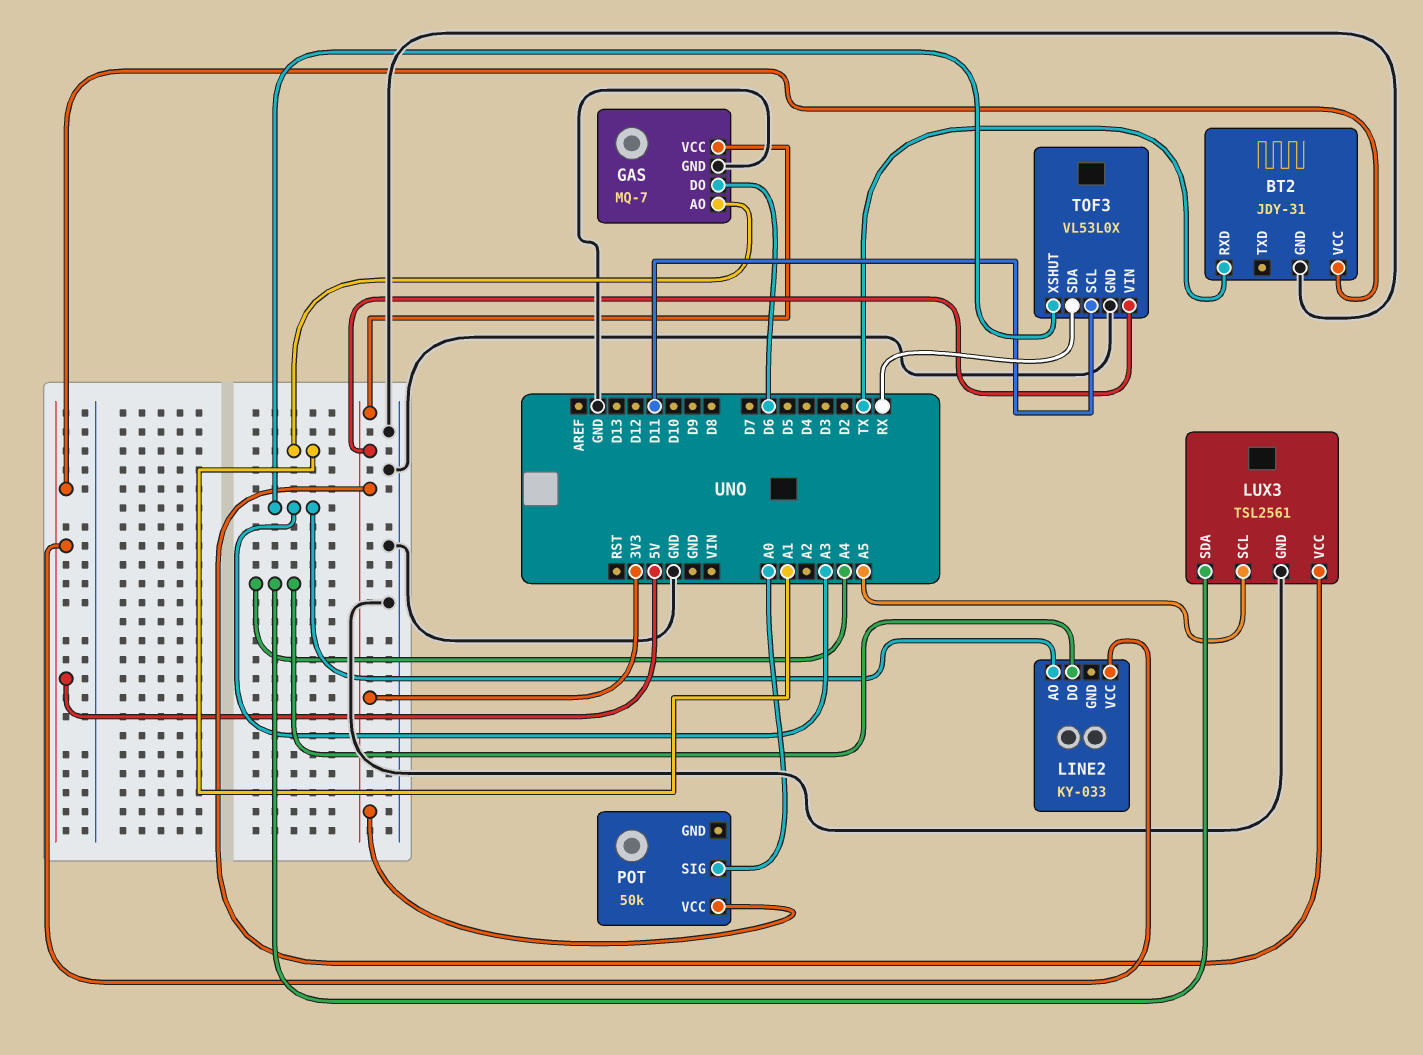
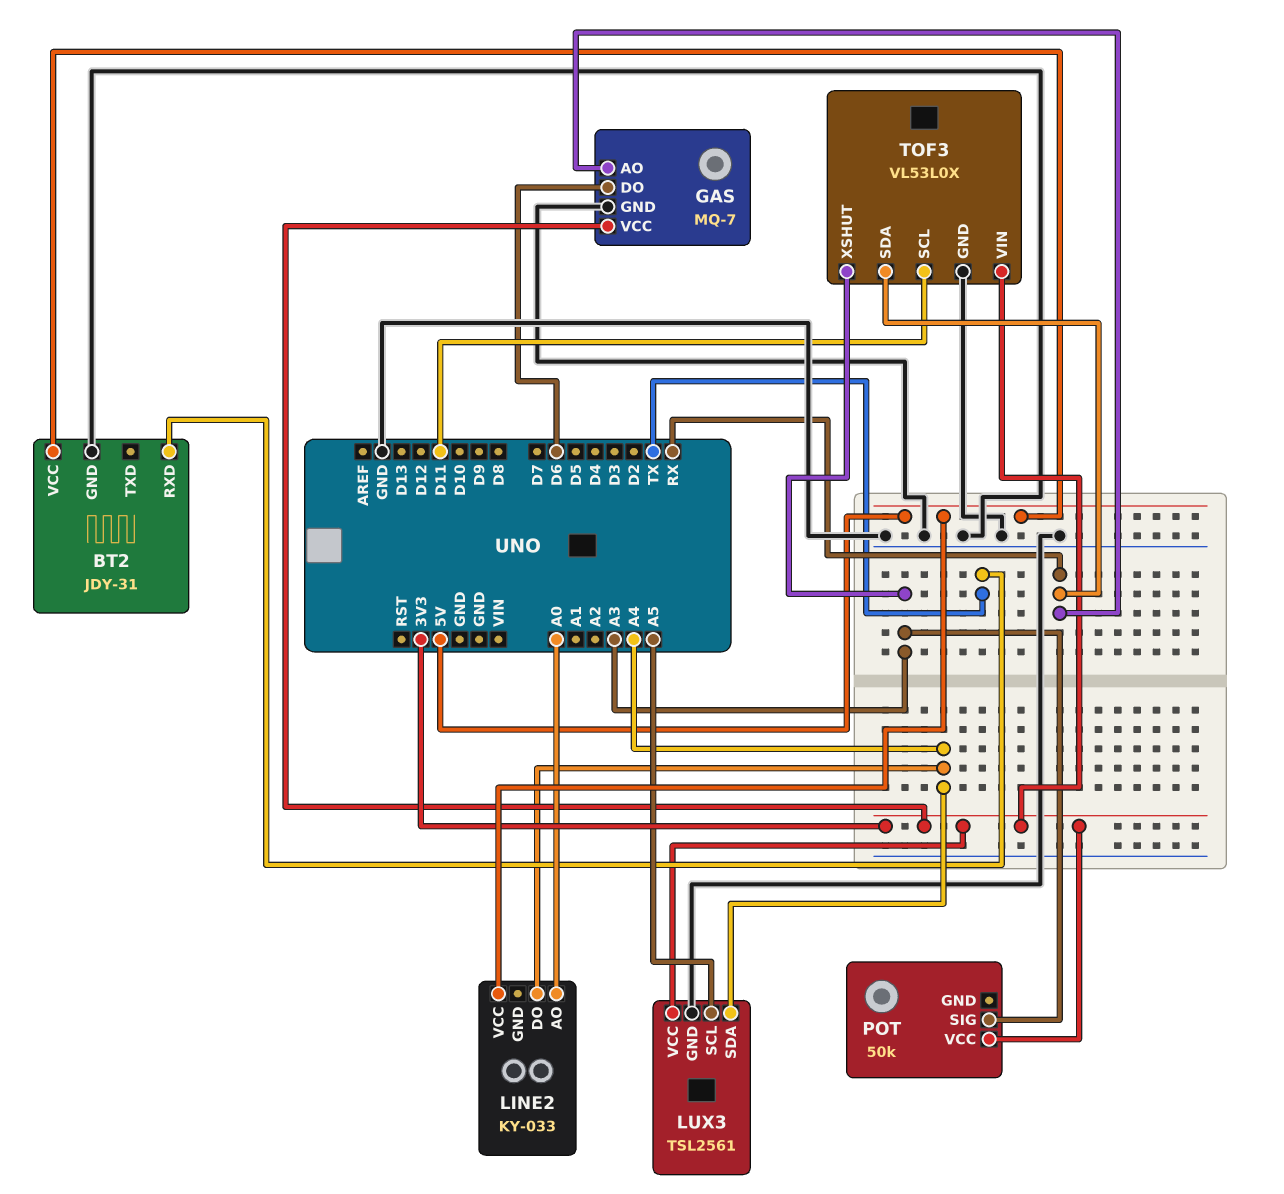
GAS pin AO: A1 -> RX
LINE2 pin AO: A3 -> A0
POT pin SIG: A0 -> A3

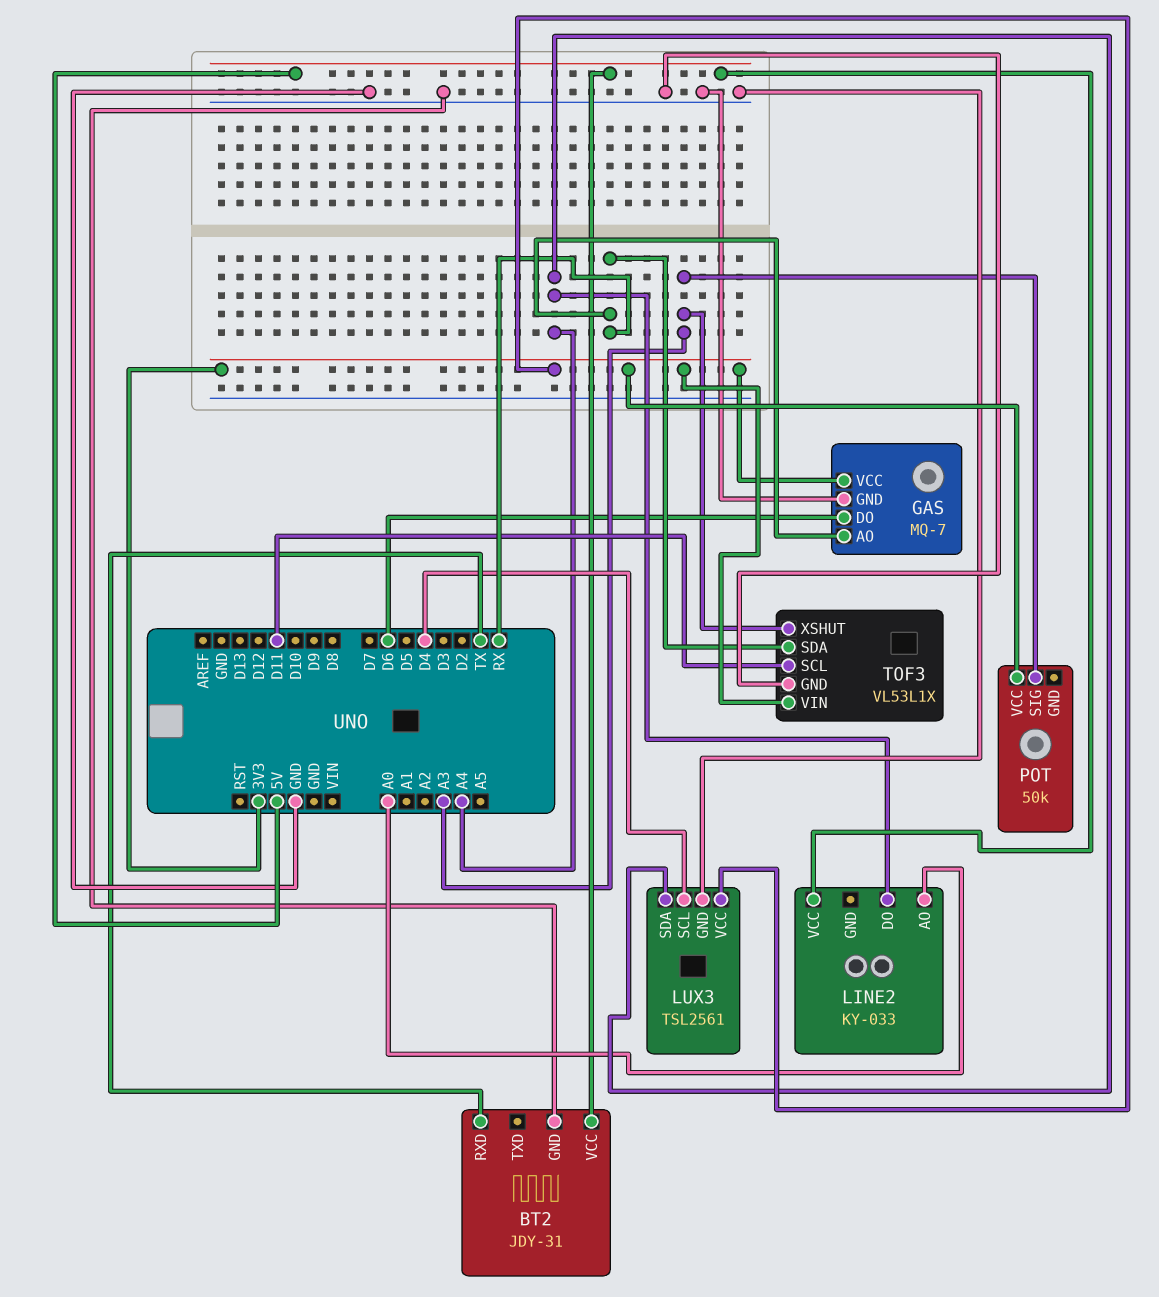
LUX3 pin SCL: A5 -> D4
TOF3: VL53L0X -> VL53L1X

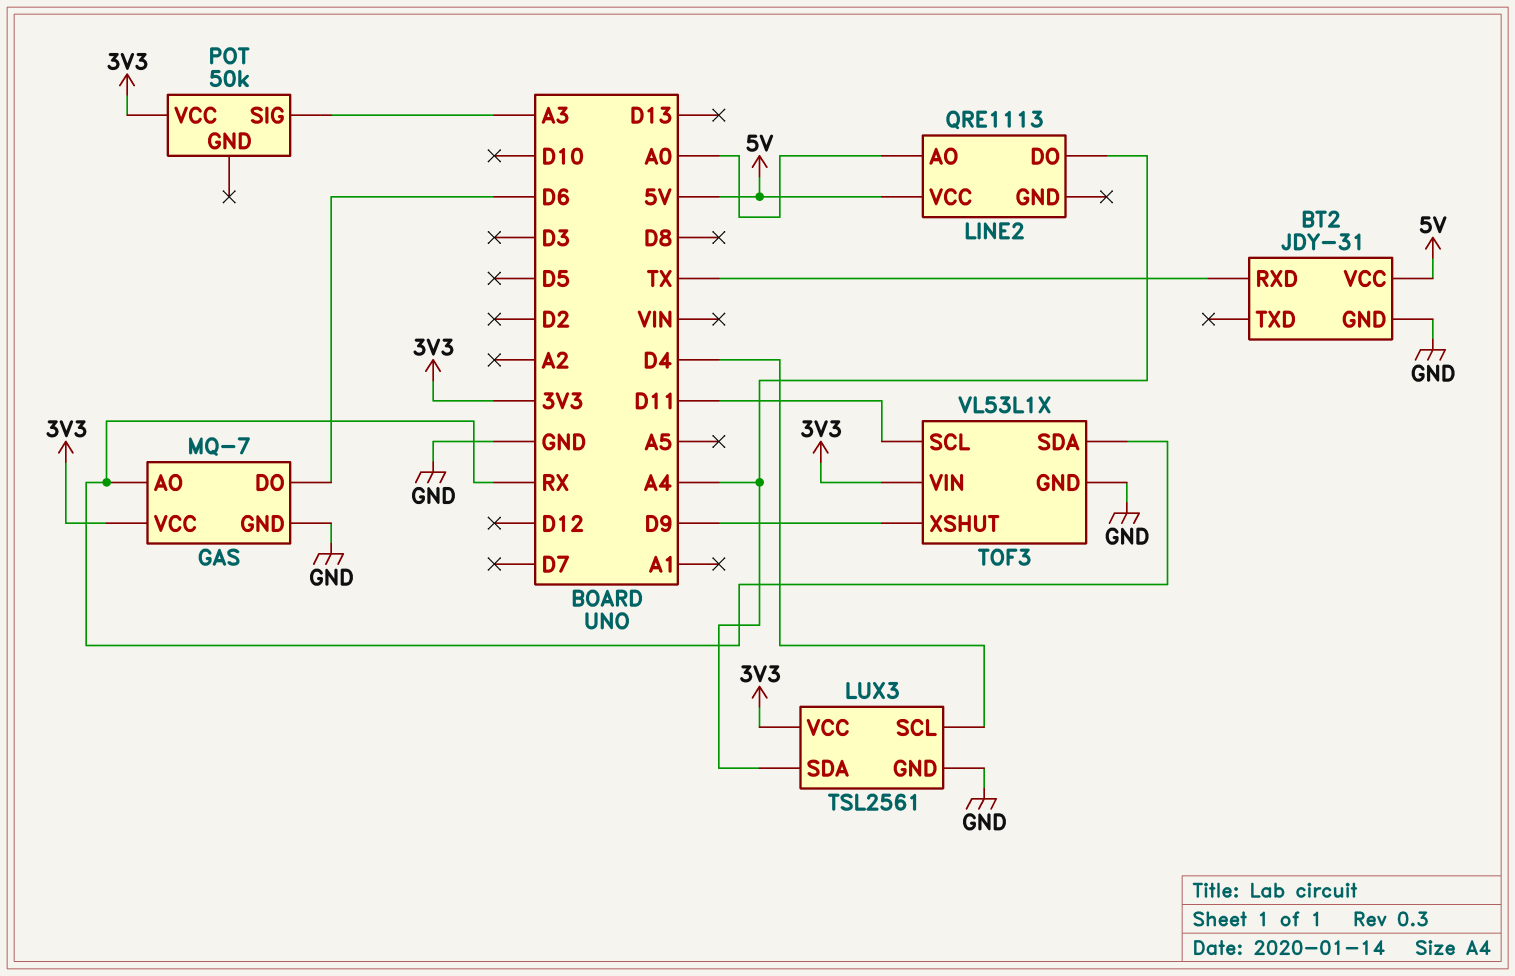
LINE2: KY-033 -> QRE1113
TOF3 pin XSHUT: A3 -> D9

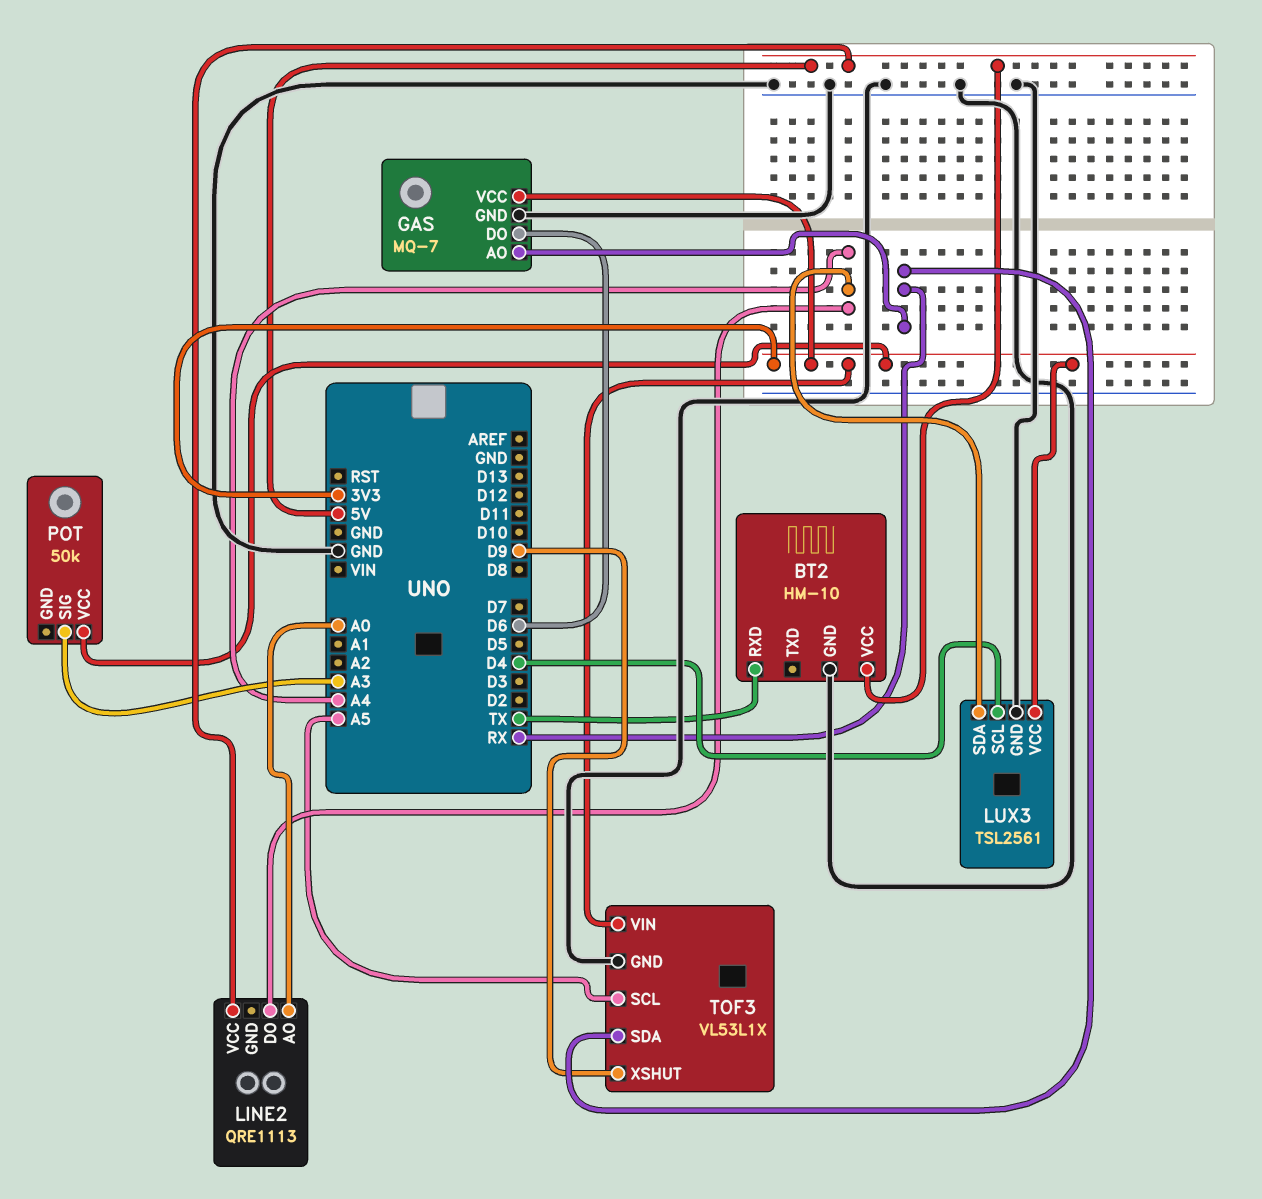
BT2: JDY-31 -> HM-10
TOF3 pin SCL: D11 -> A5

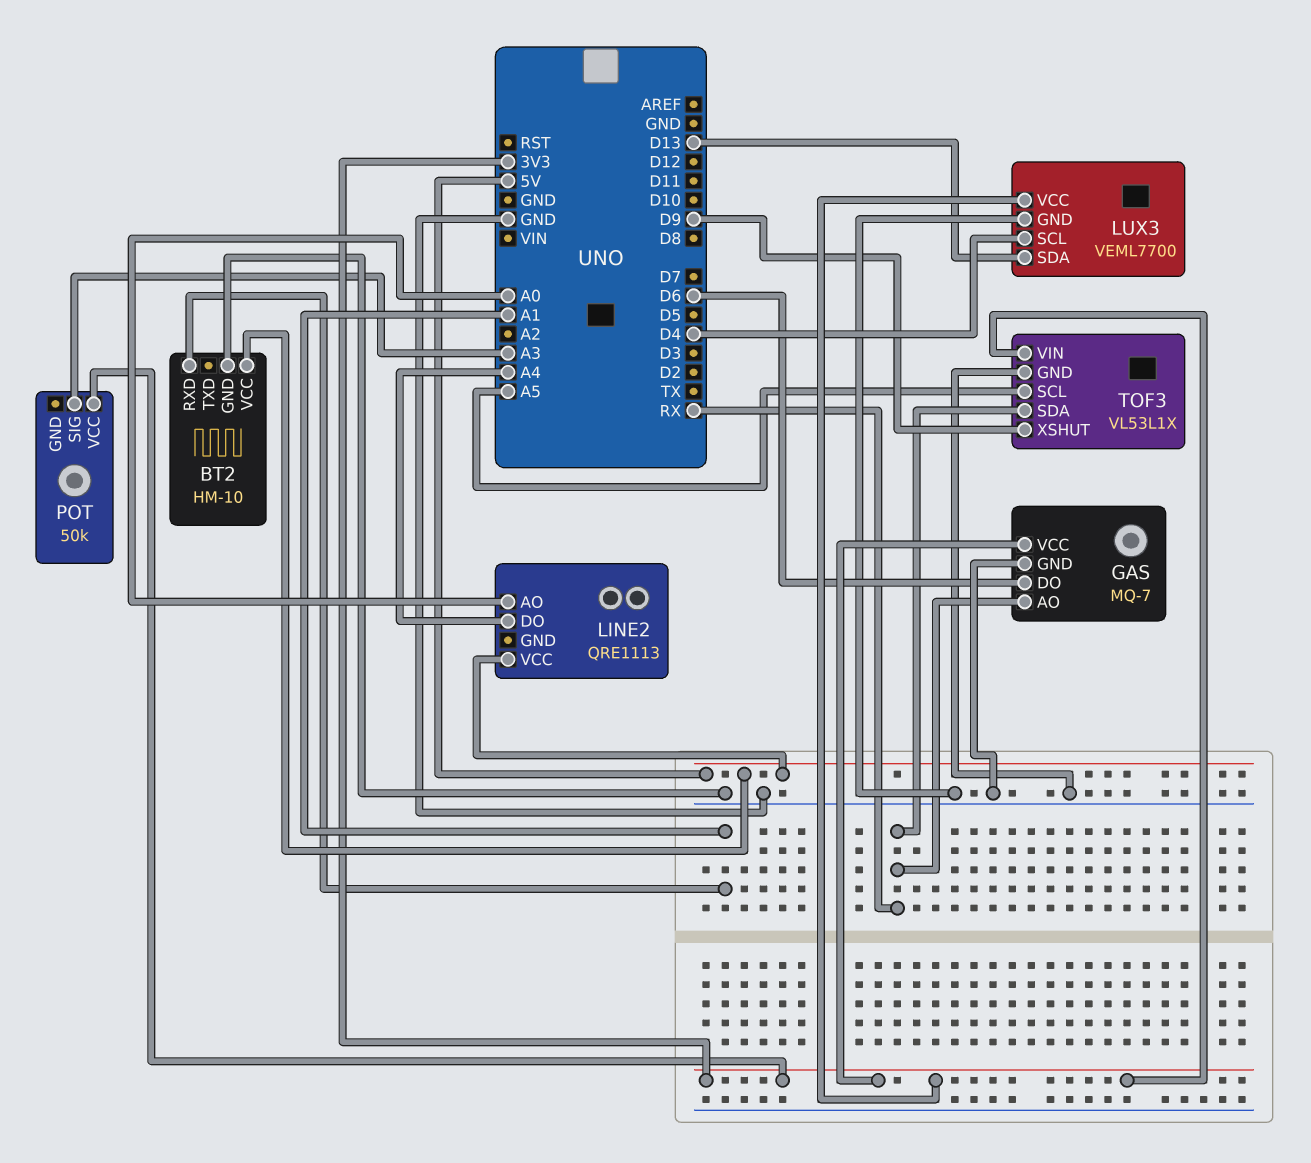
BT2 pin RXD: TX -> A1
LUX3: TSL2561 -> VEML7700
LUX3 pin SDA: A4 -> D13

